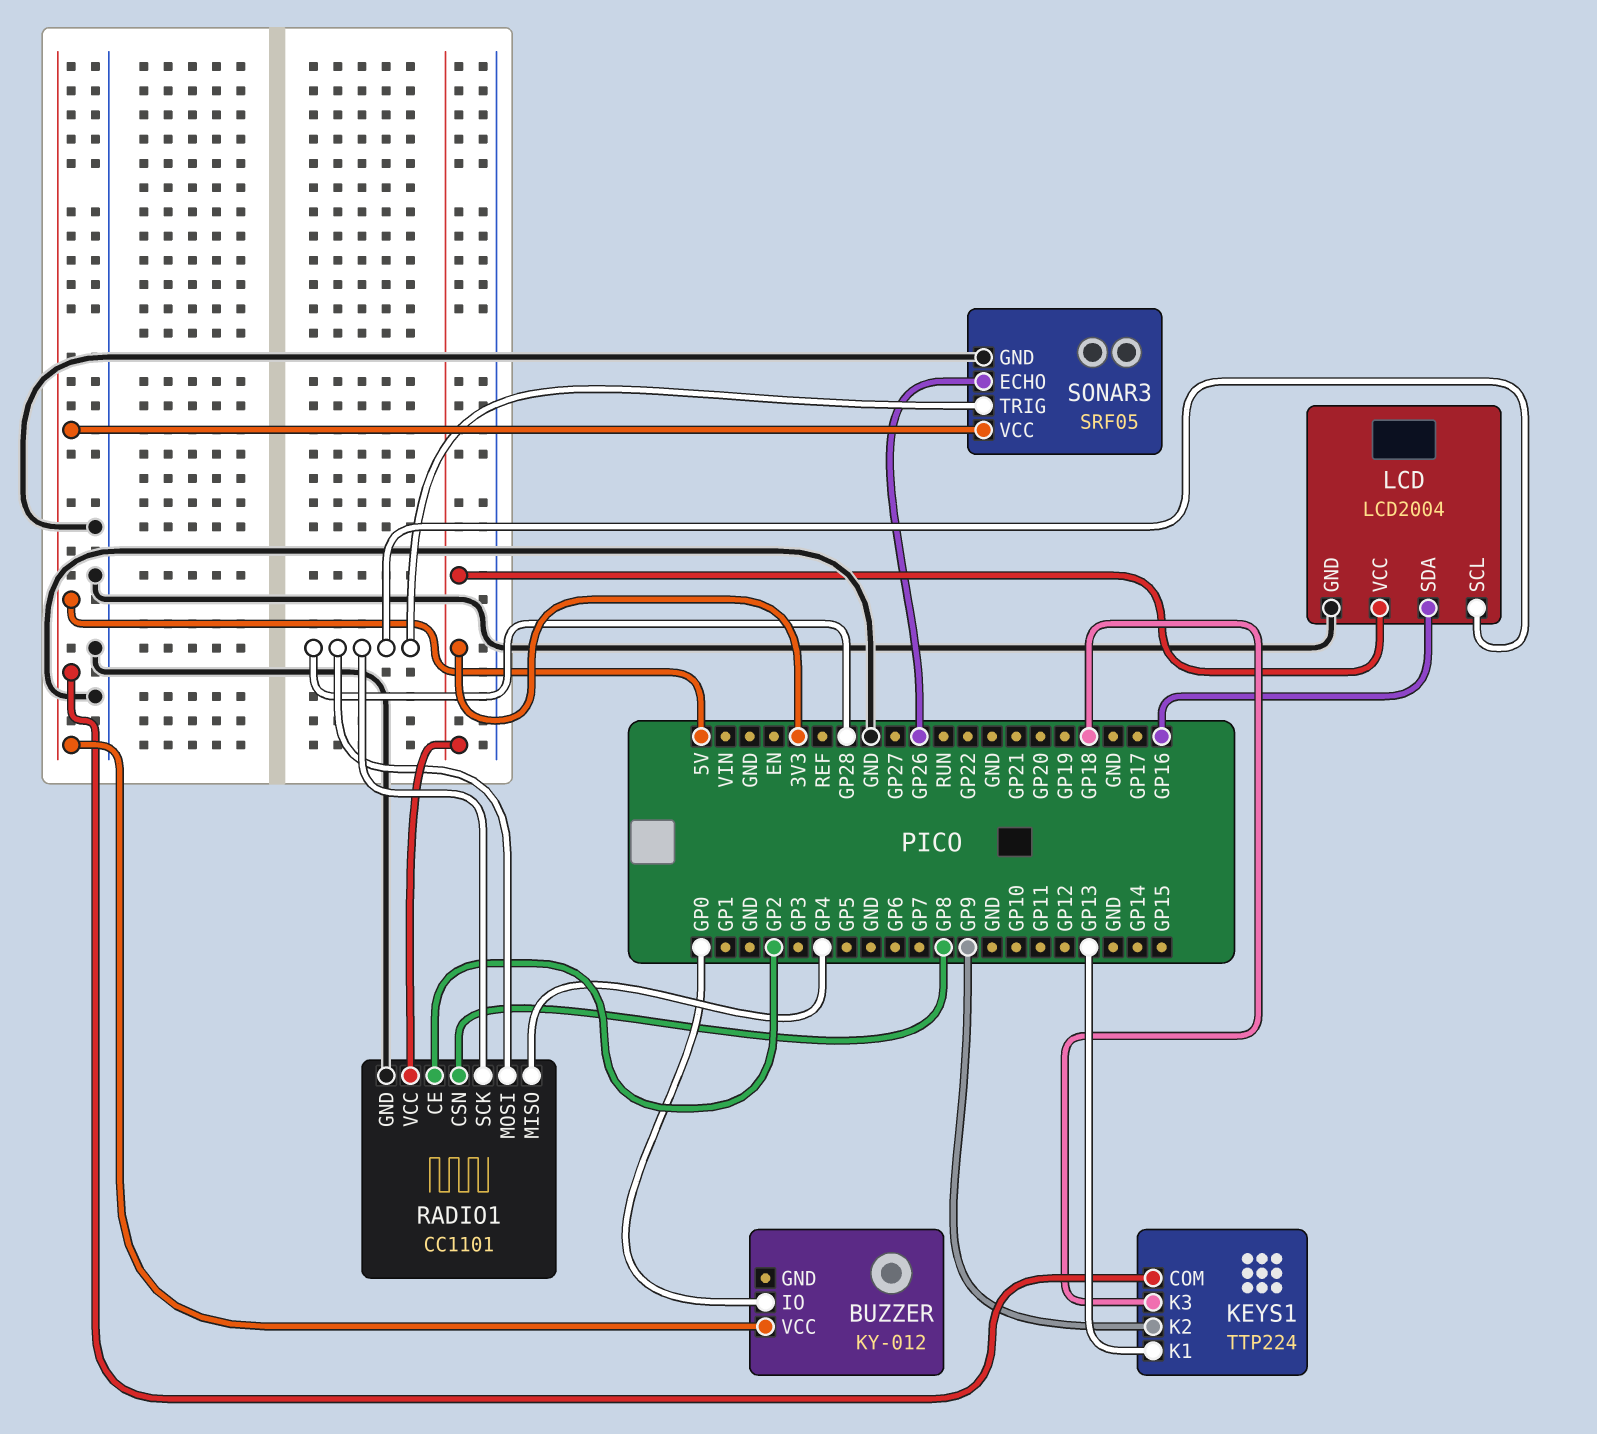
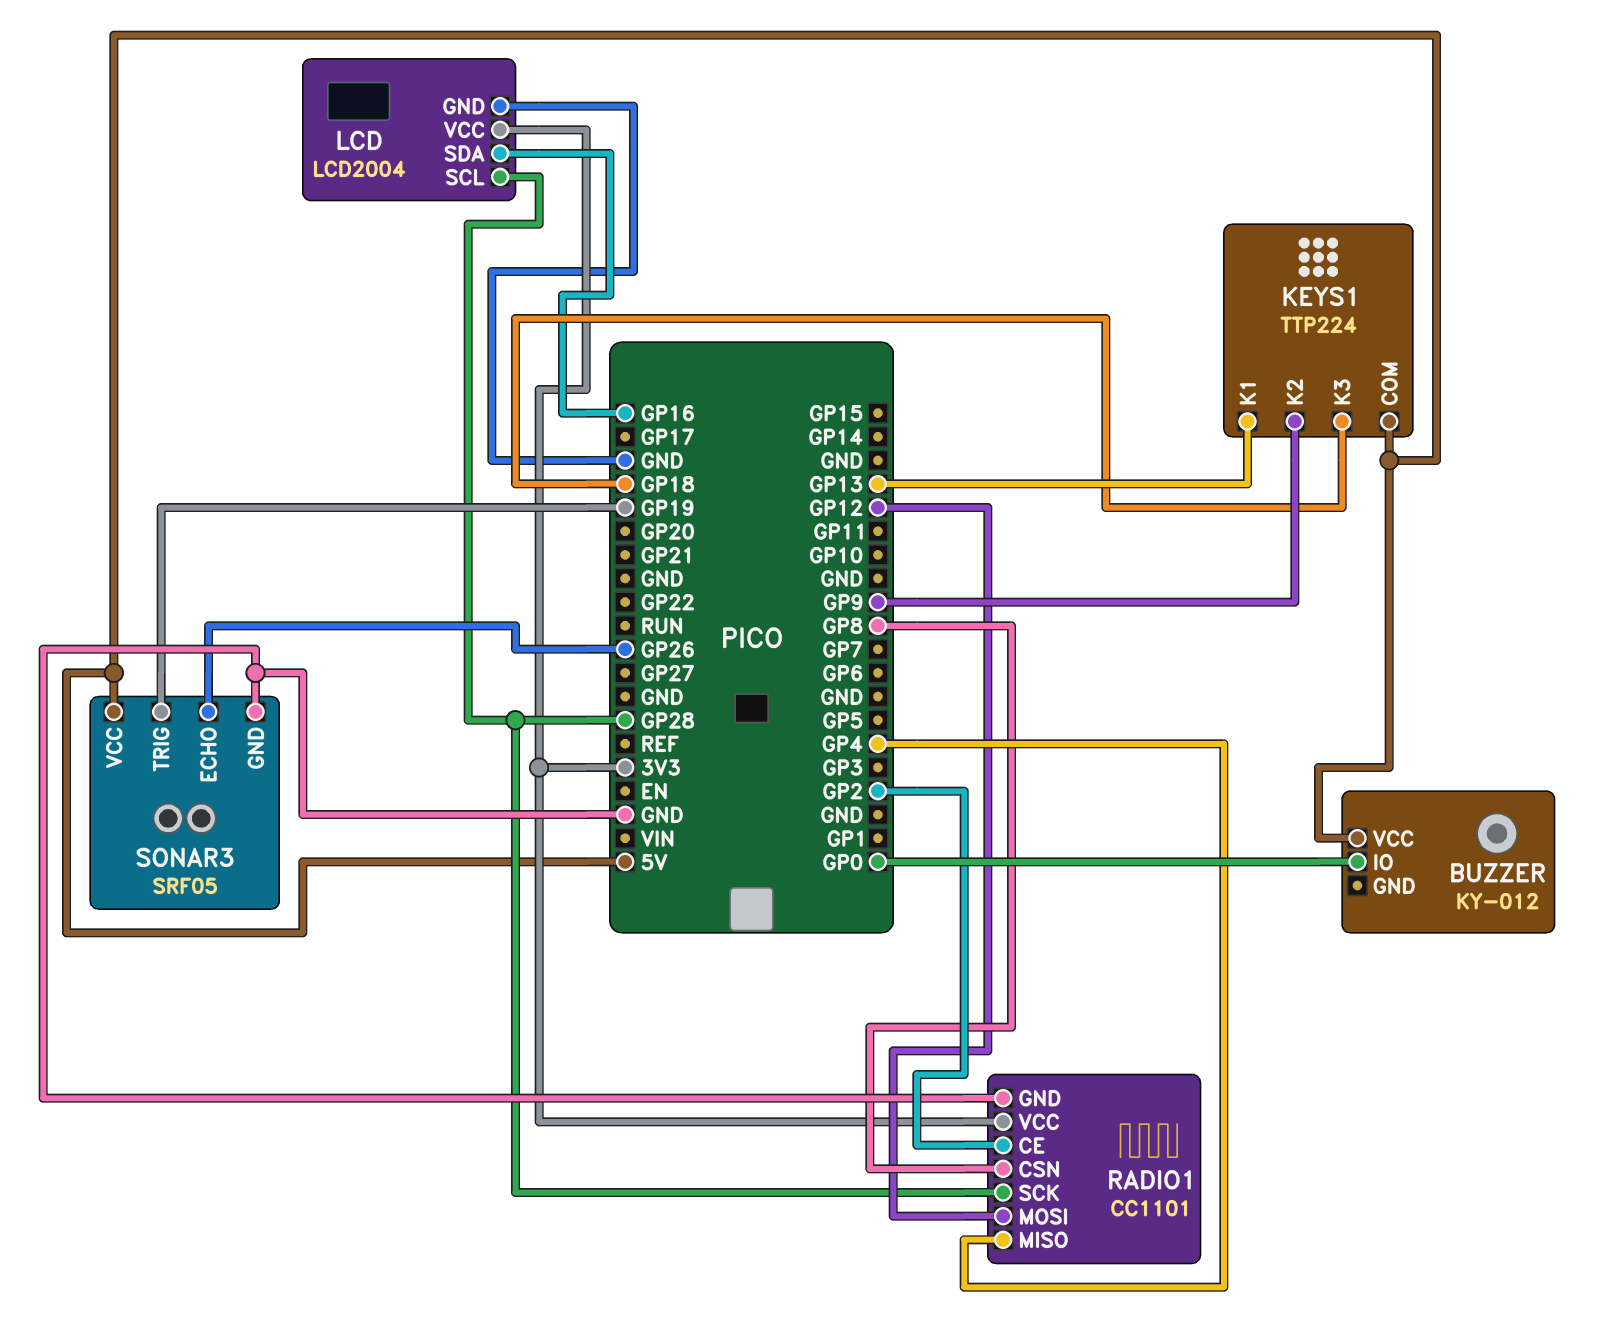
RADIO1 pin MOSI: GP28 -> GP12
SONAR3 pin TRIG: GP28 -> GP19

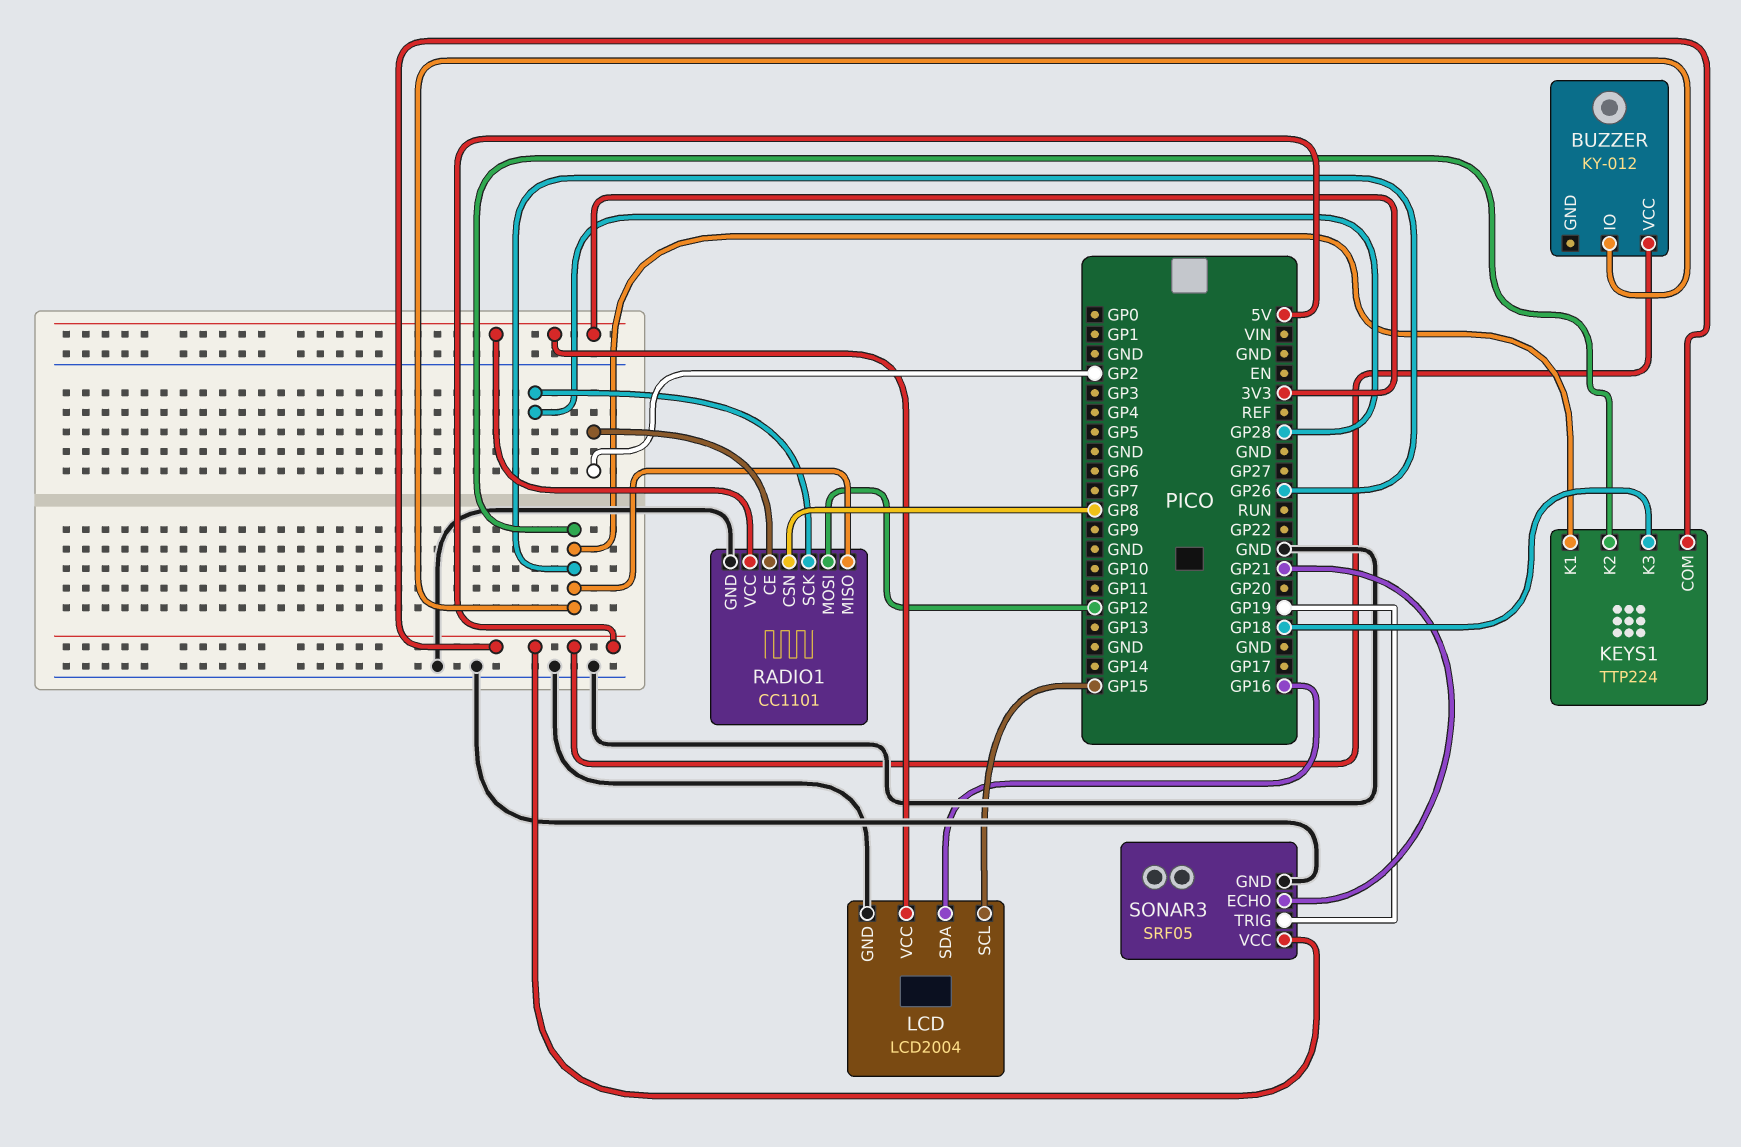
BUZZER pin IO: GP0 -> GP26
KEYS1 pin K1: GP13 -> GP26
KEYS1 pin K2: GP9 -> GP26
LCD pin SCL: GP28 -> GP15
RADIO1 pin MISO: GP4 -> GP26
SONAR3 pin ECHO: GP26 -> GP21

